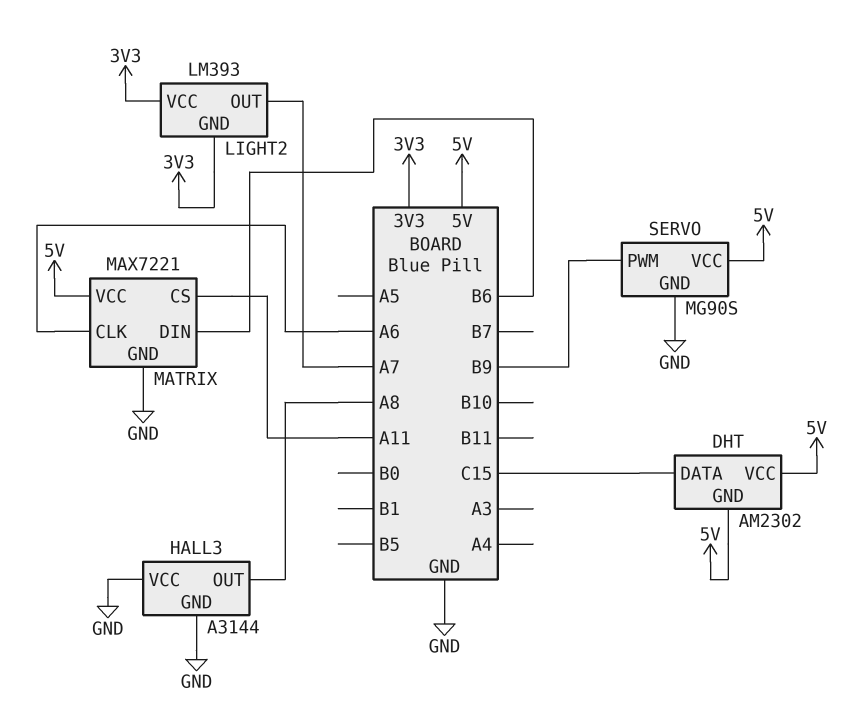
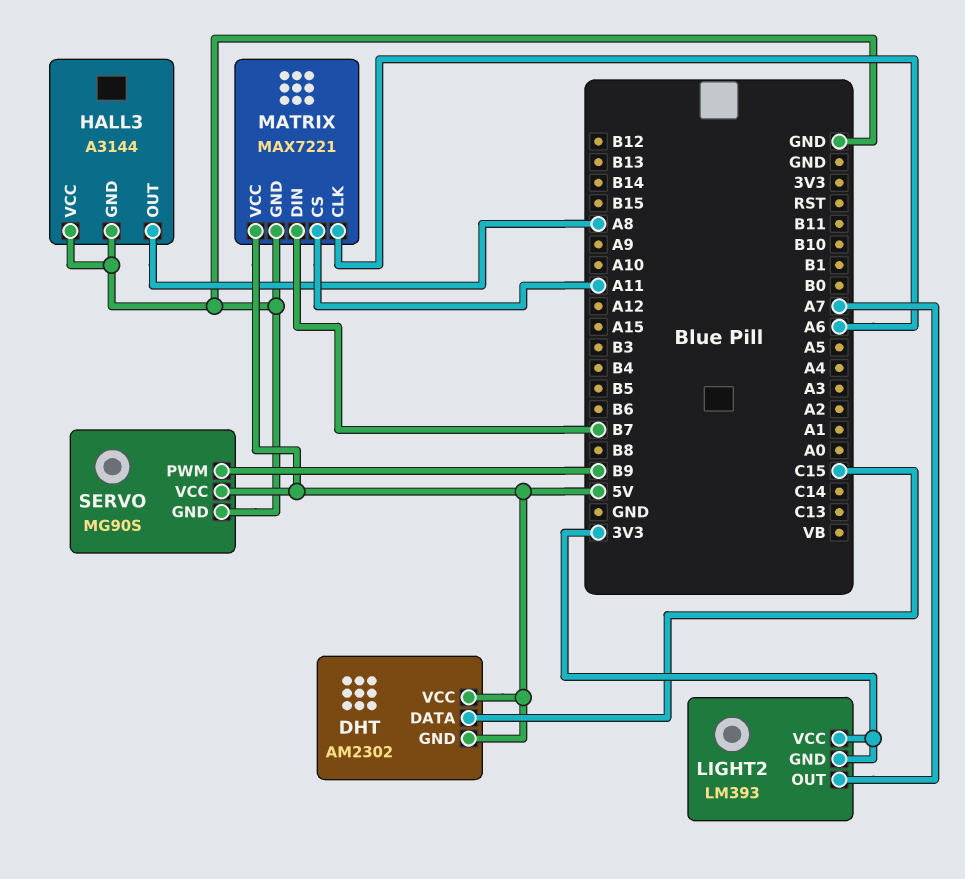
MATRIX pin DIN: B6 -> B7

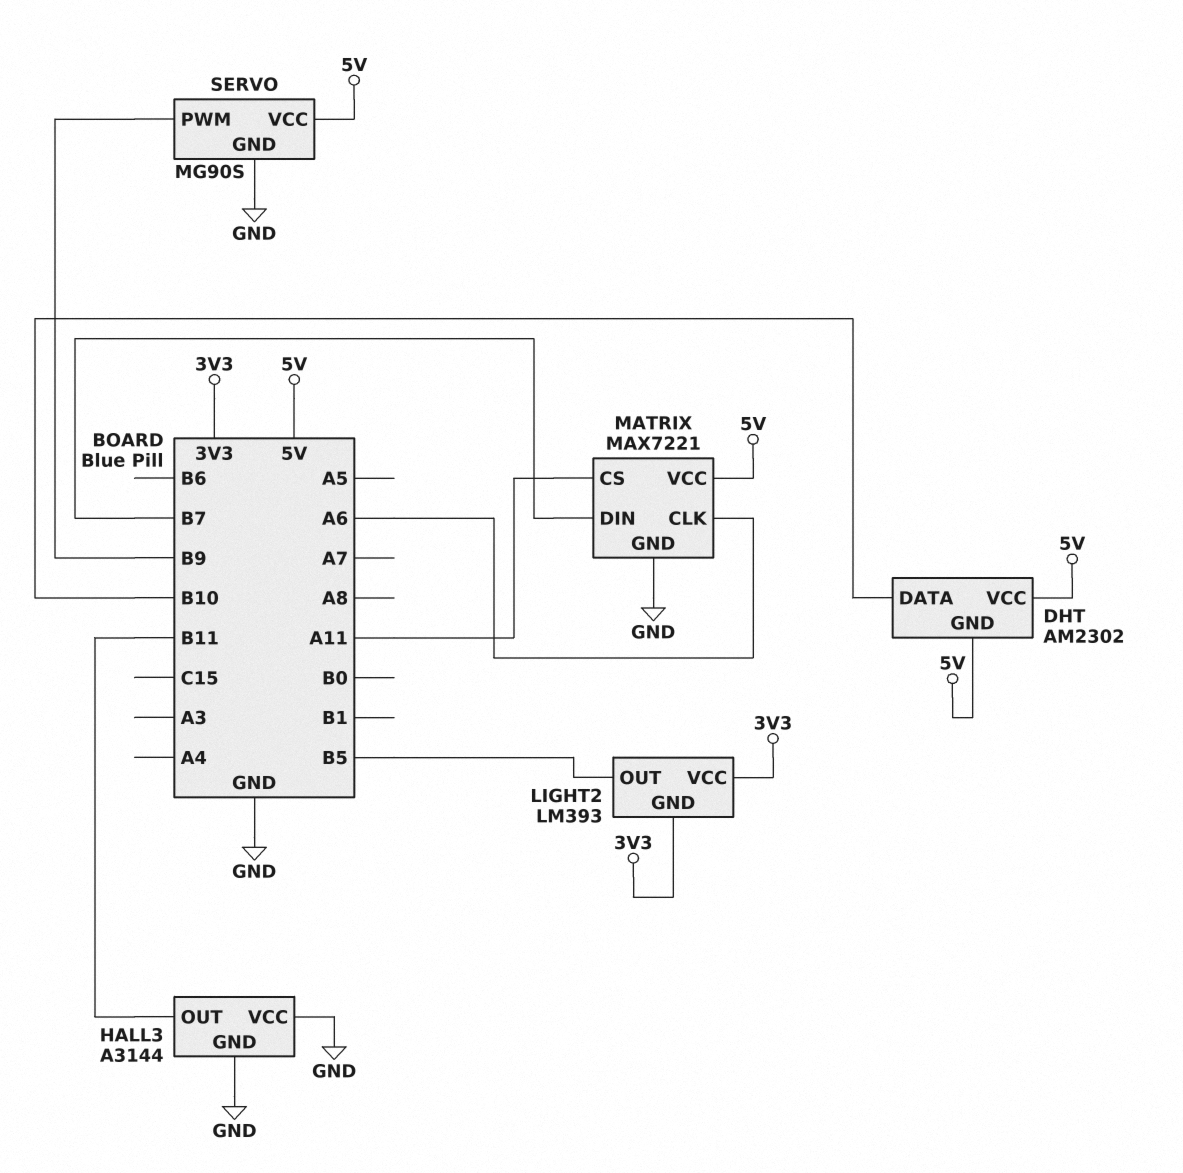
DHT pin DATA: C15 -> B10
HALL3 pin OUT: A8 -> B11
LIGHT2 pin OUT: A7 -> B5

